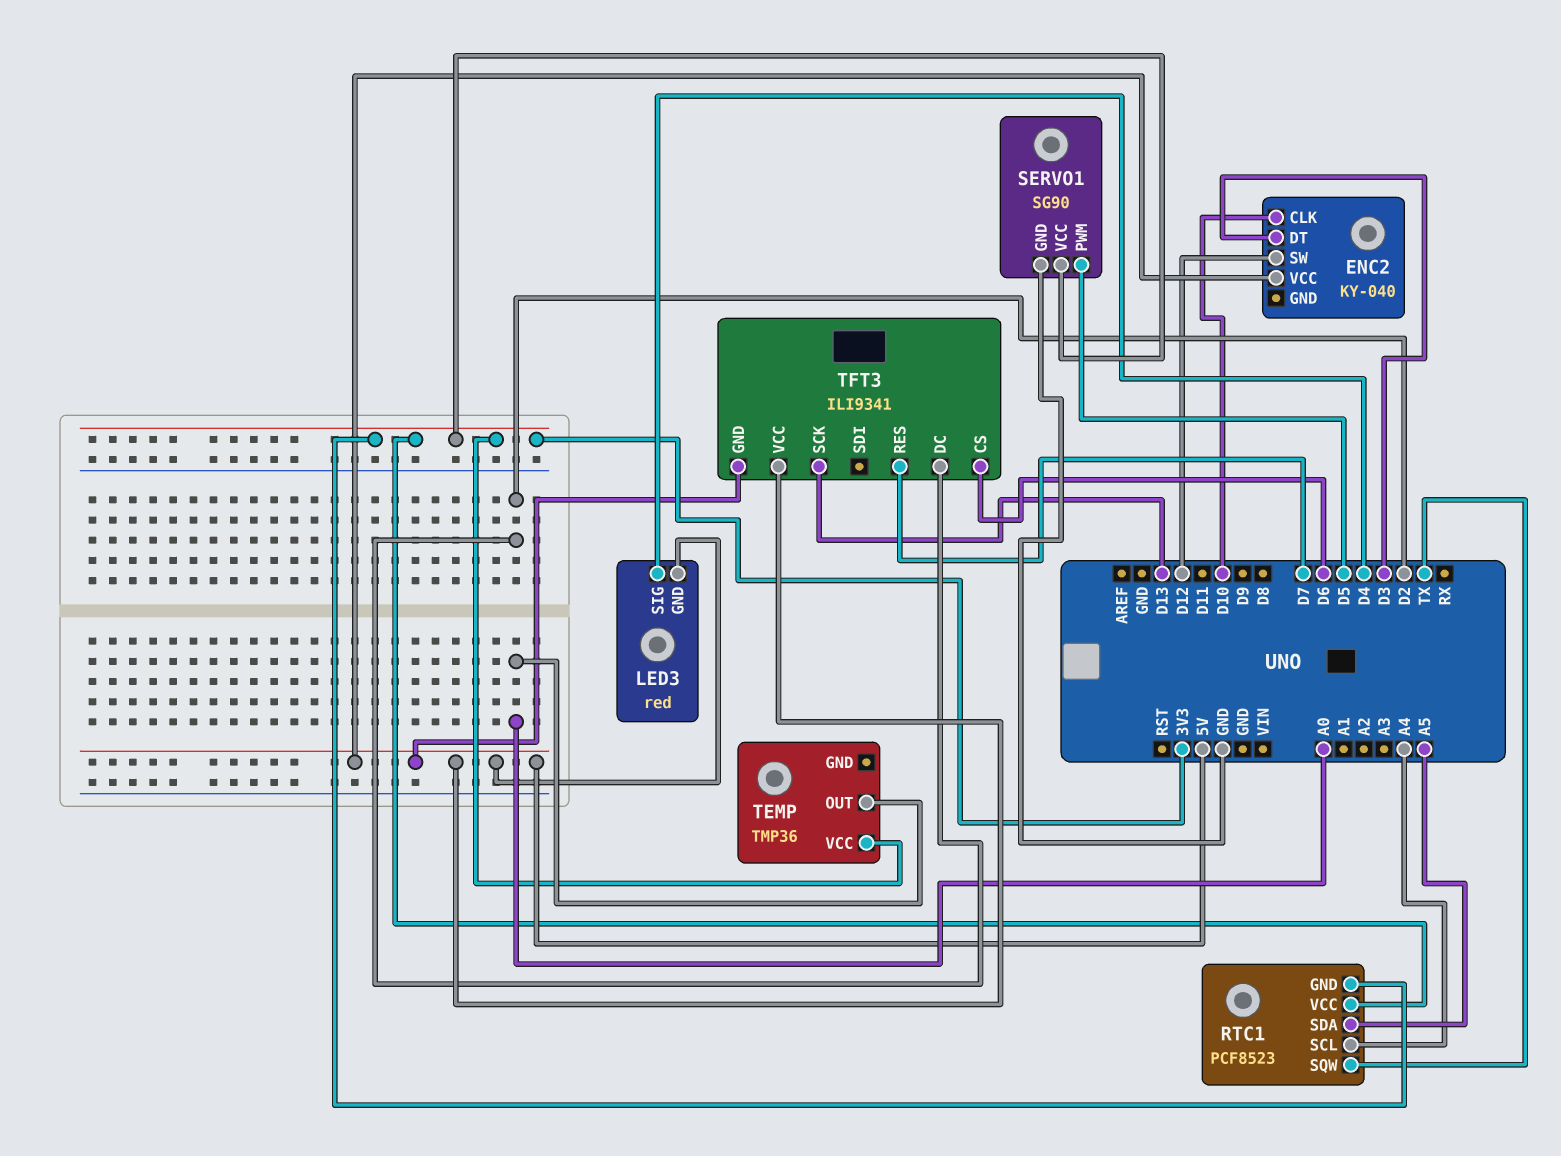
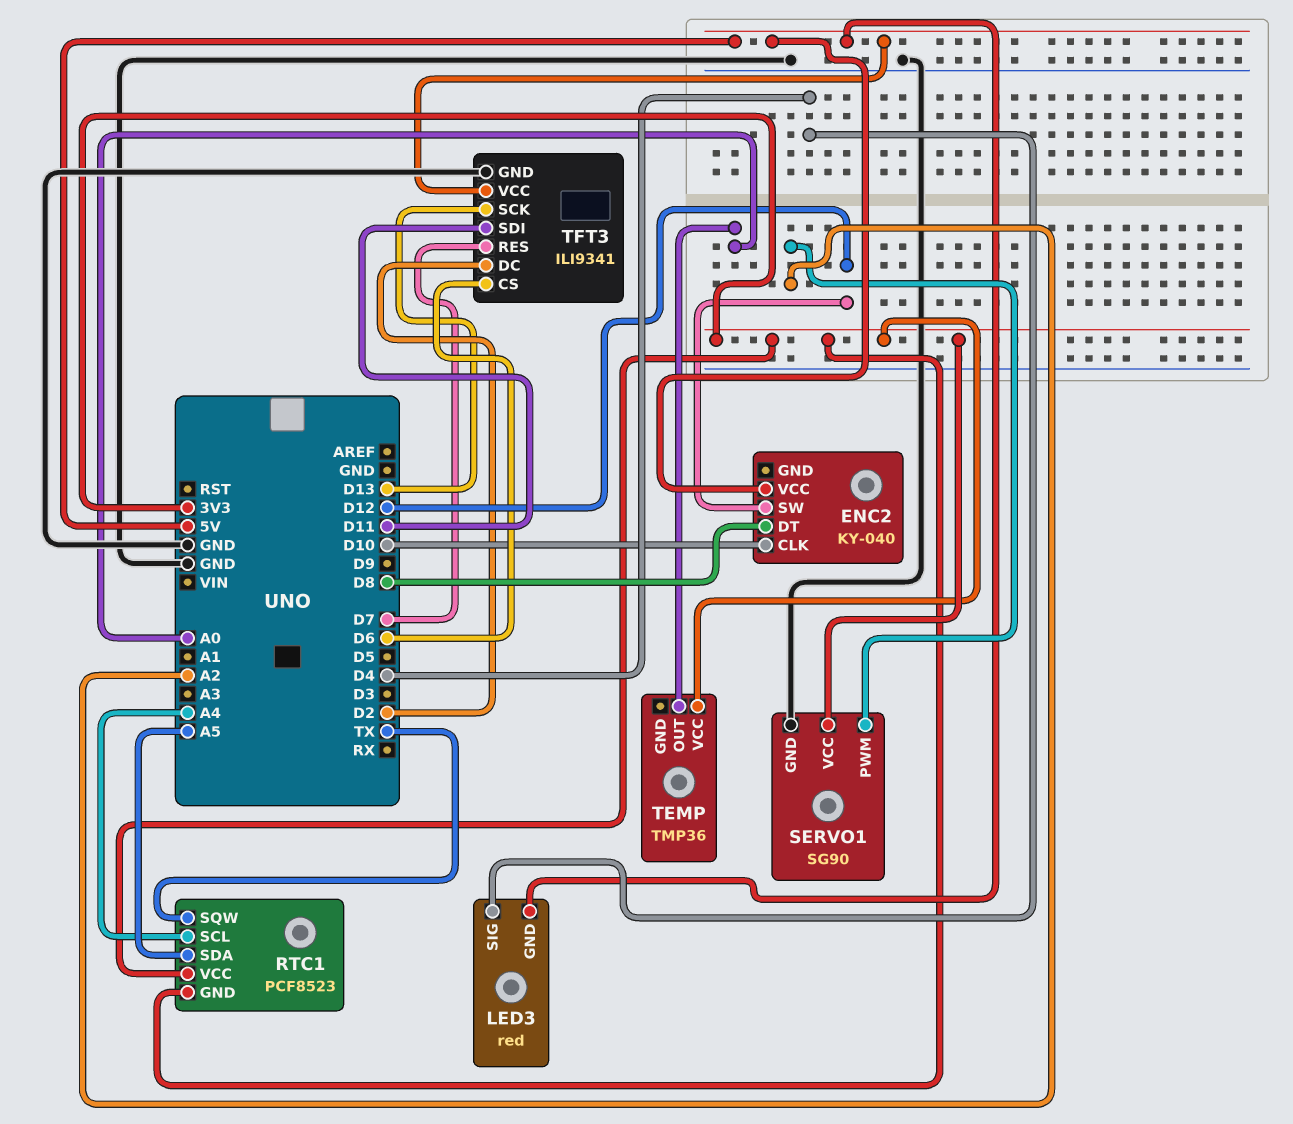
ENC2 pin DT: D3 -> D8
SERVO1 pin PWM: D5 -> A2
TFT3 pin GND: 5V -> GND
TFT3 pin SDI: none -> D11

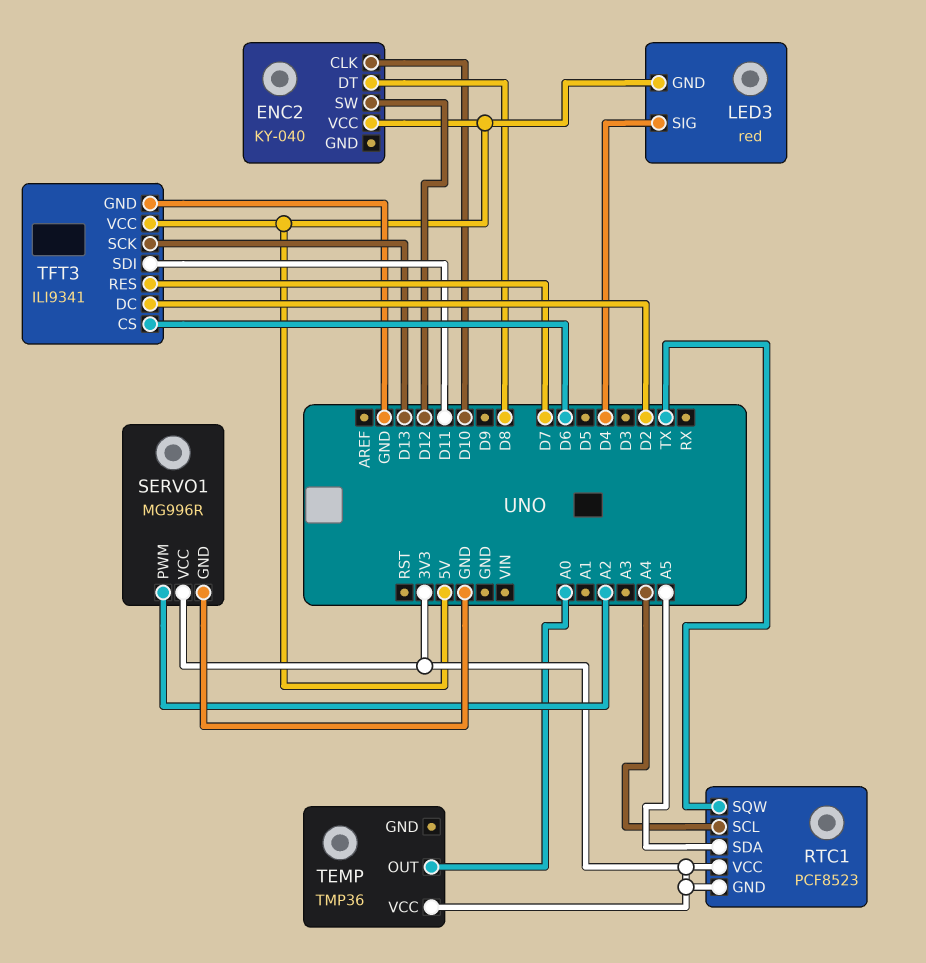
SERVO1: SG90 -> MG996R

